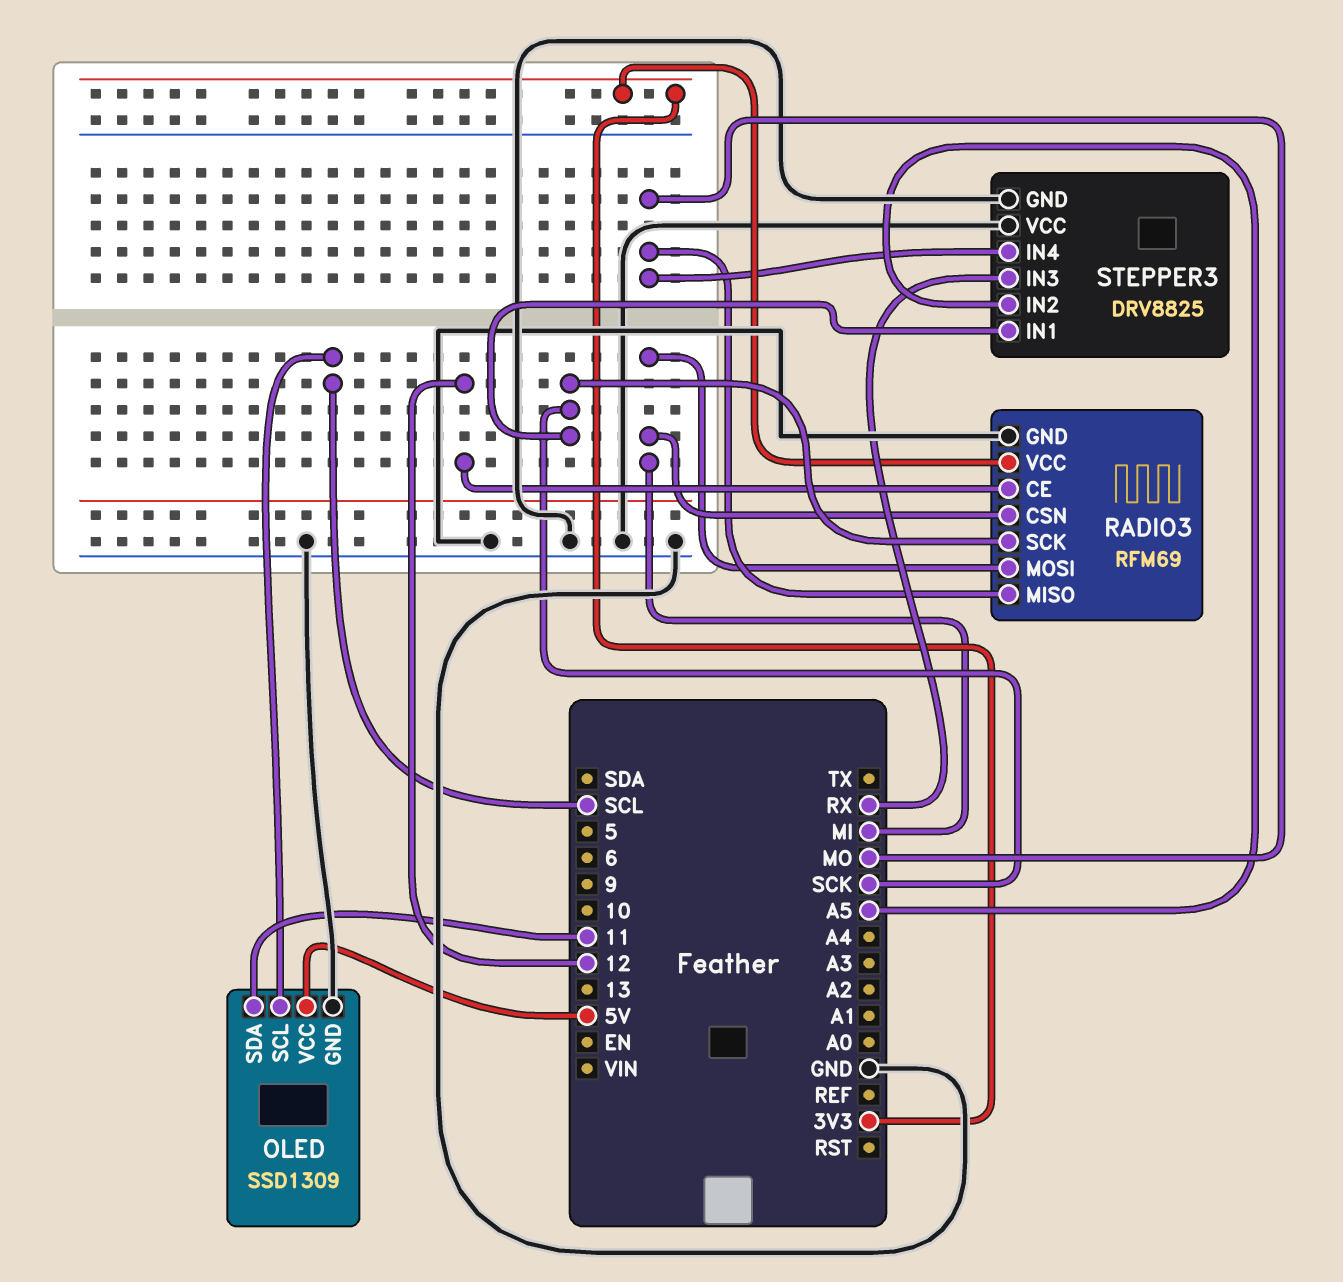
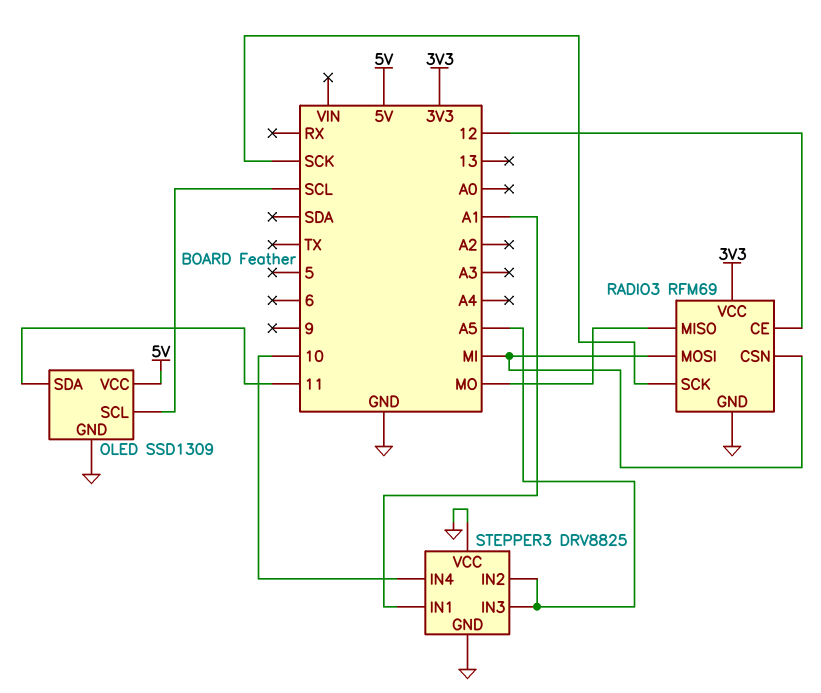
STEPPER3 pin IN1: SCK -> A1
STEPPER3 pin IN3: RX -> A5
STEPPER3 pin IN4: MO -> 10

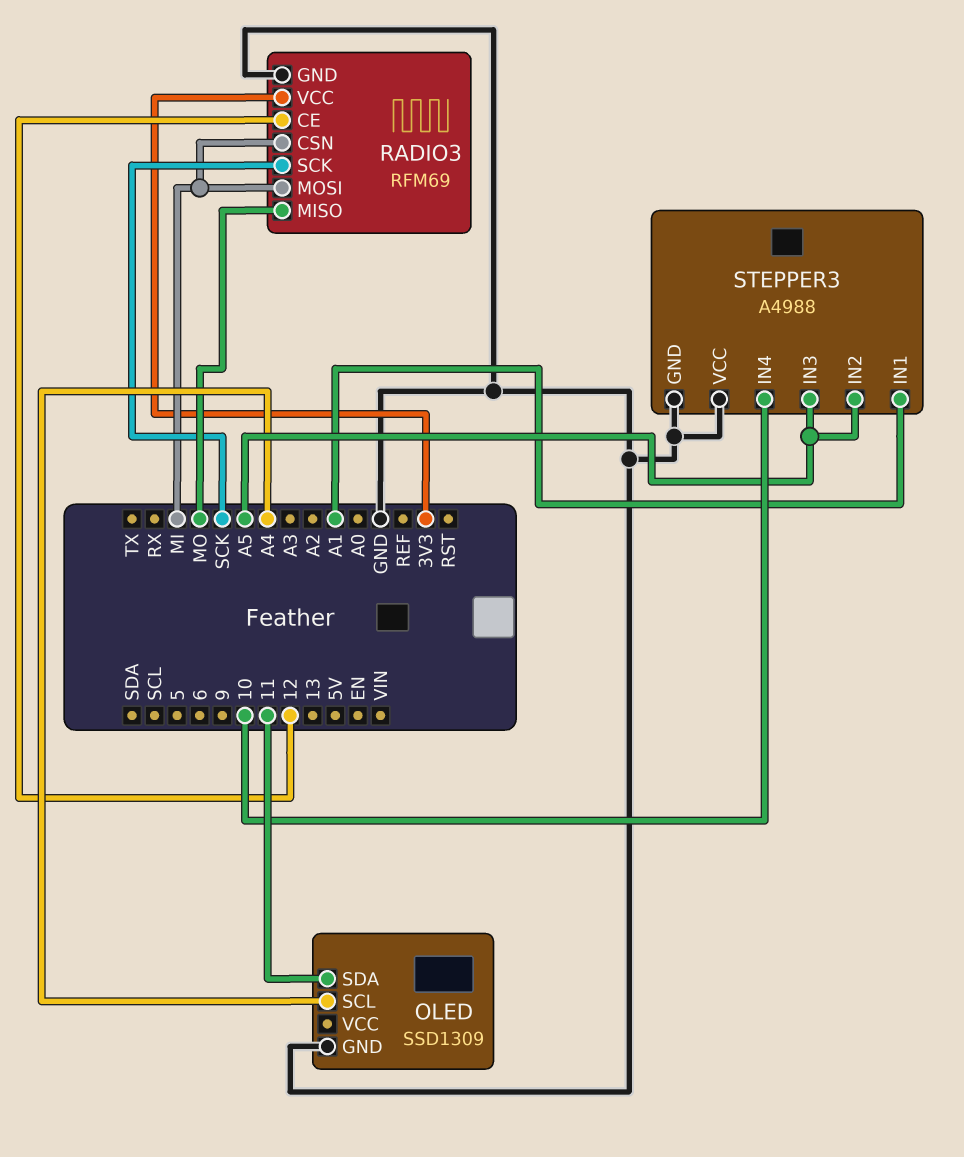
OLED pin SCL: SCL -> A4
OLED pin VCC: 5V -> none
STEPPER3: DRV8825 -> A4988

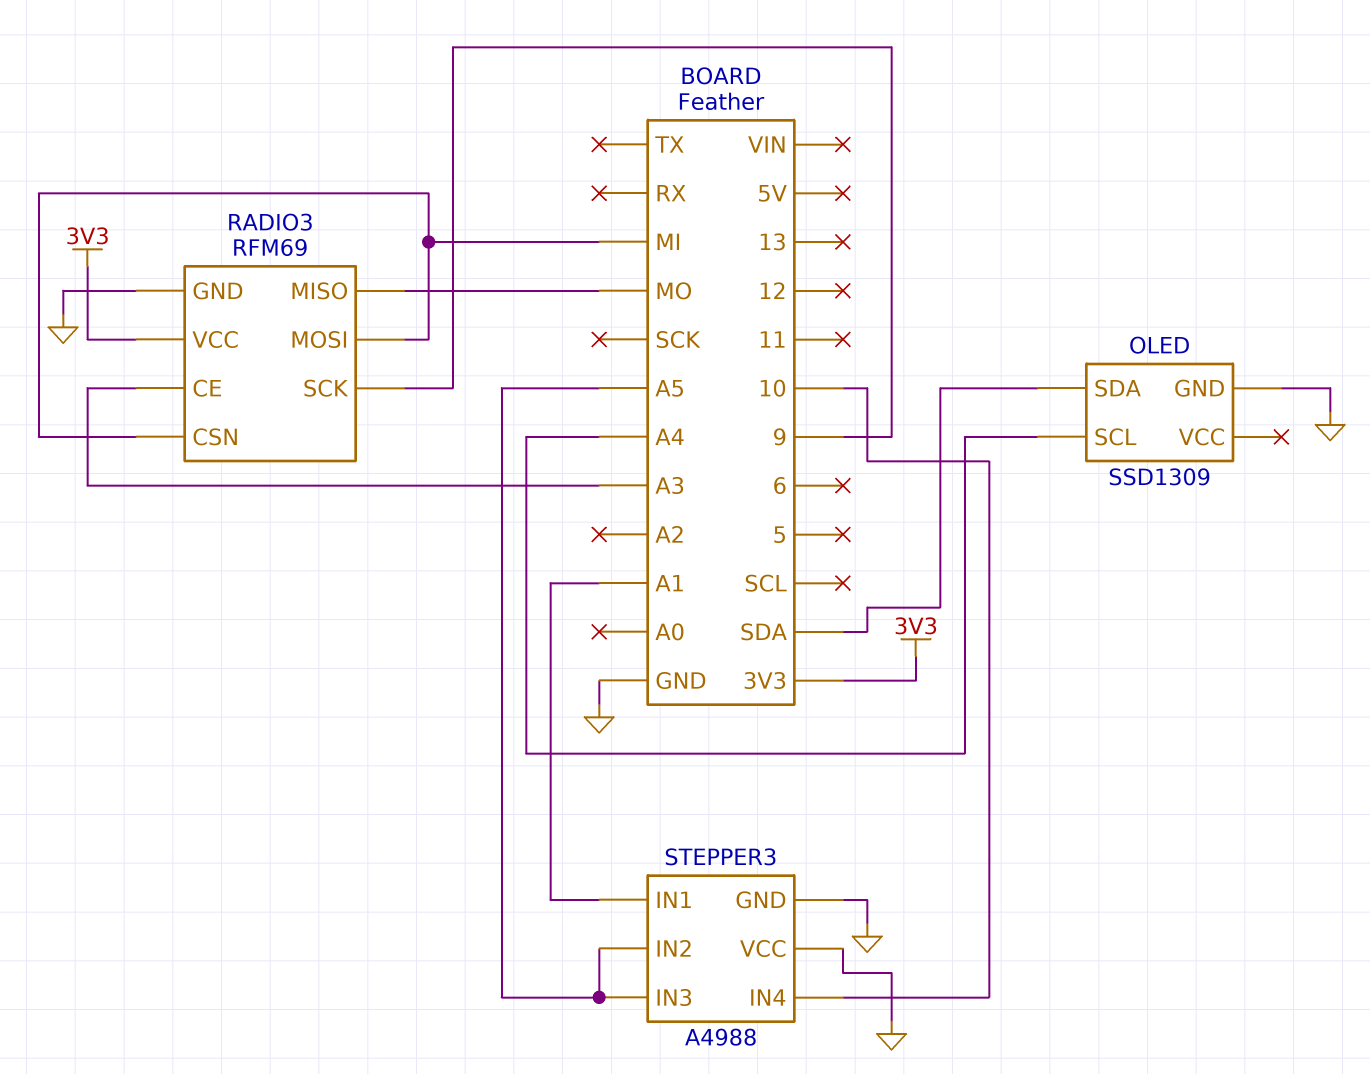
OLED pin SDA: 11 -> SDA
RADIO3 pin CE: 12 -> A3
RADIO3 pin SCK: SCK -> 9

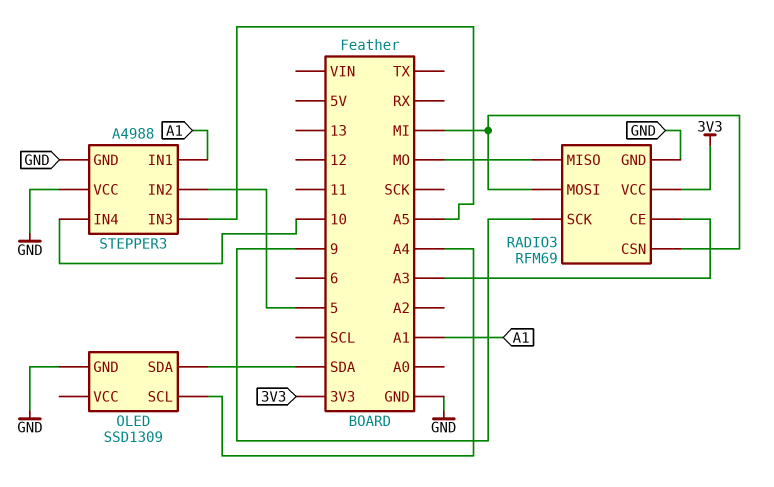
STEPPER3 pin IN2: A5 -> 5

